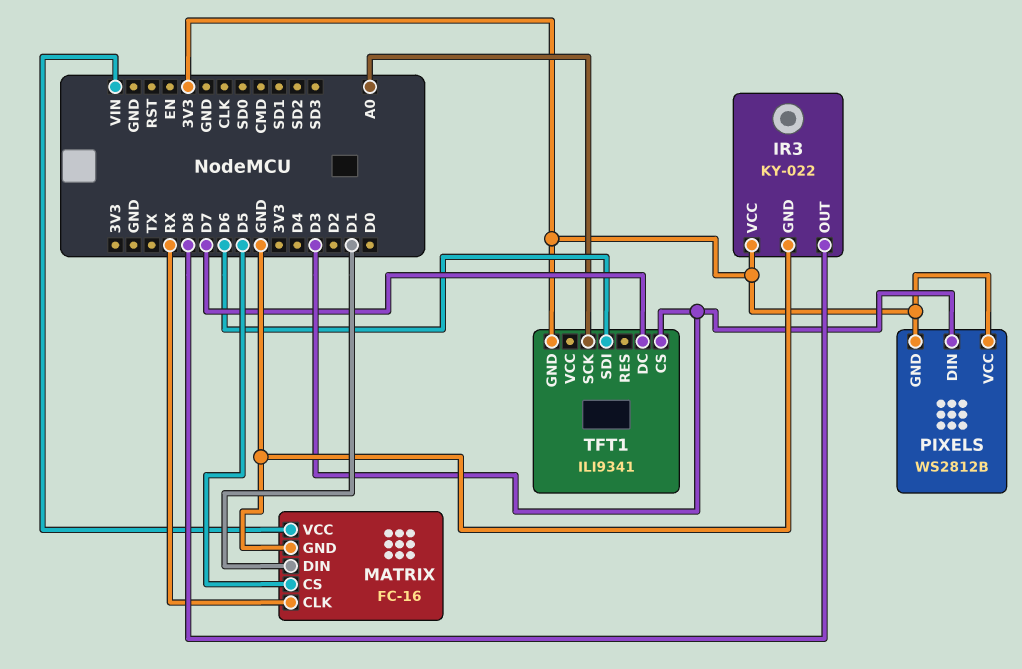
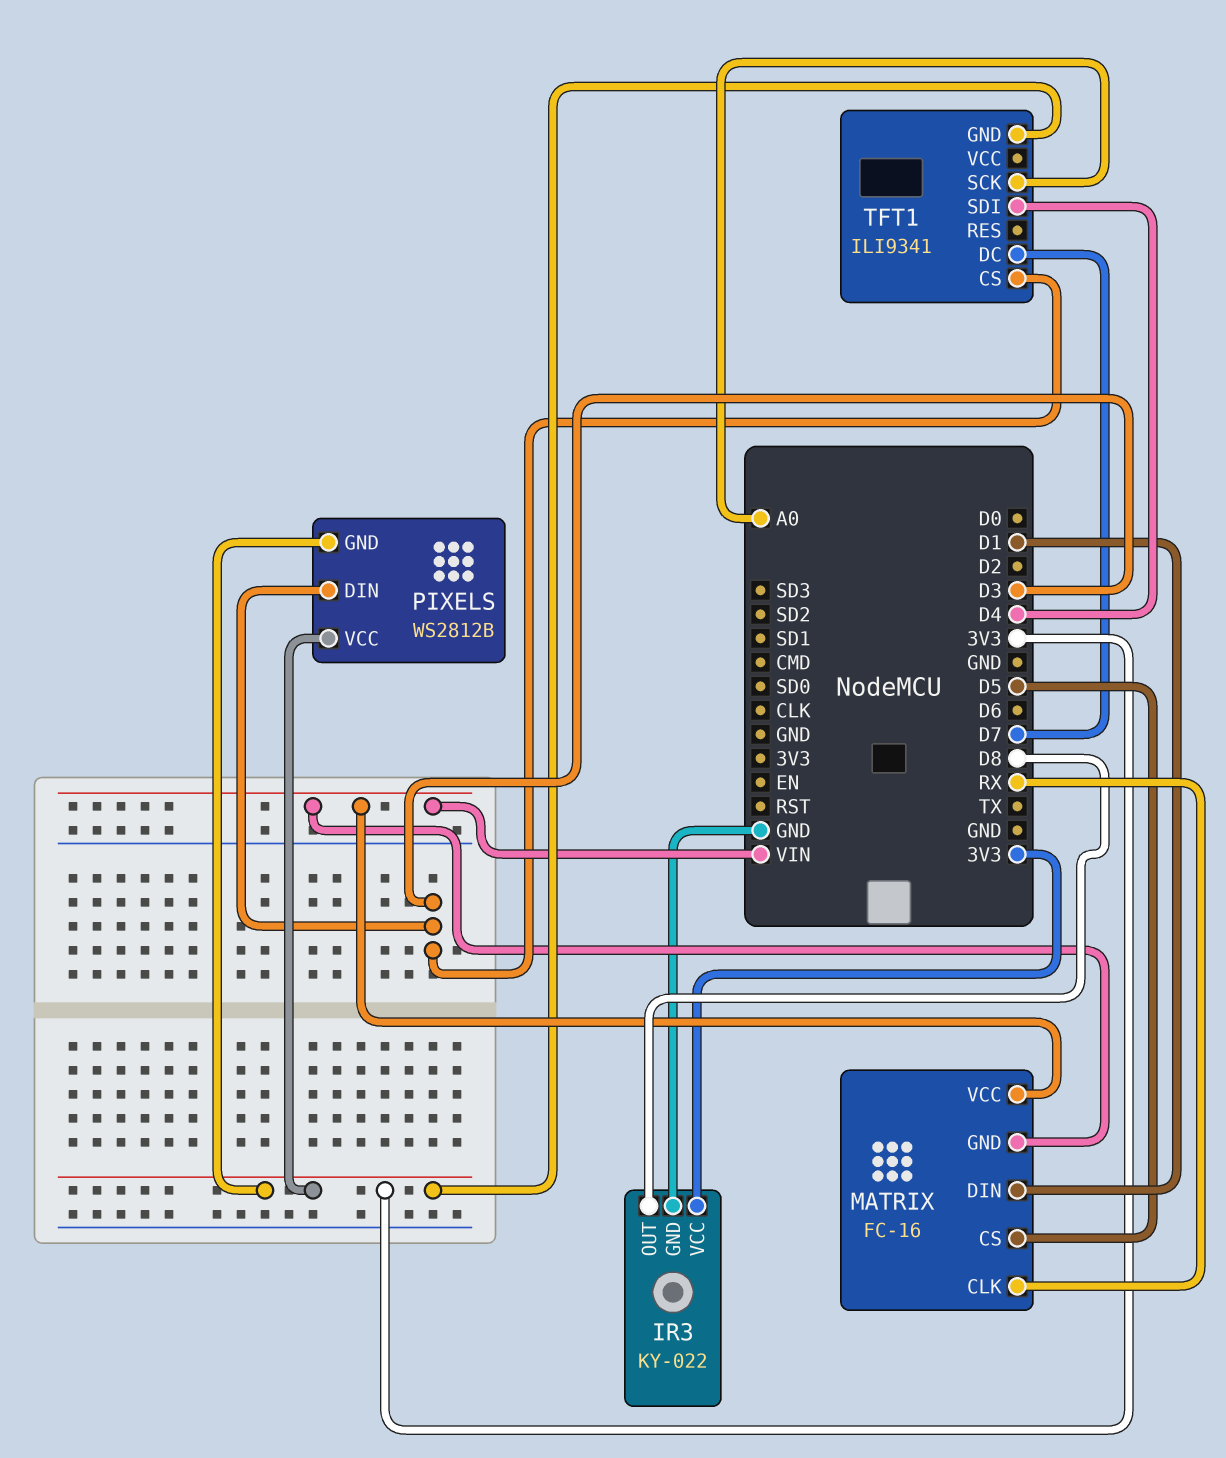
MATRIX pin GND: GND -> VIN
TFT1 pin SDI: D6 -> D4

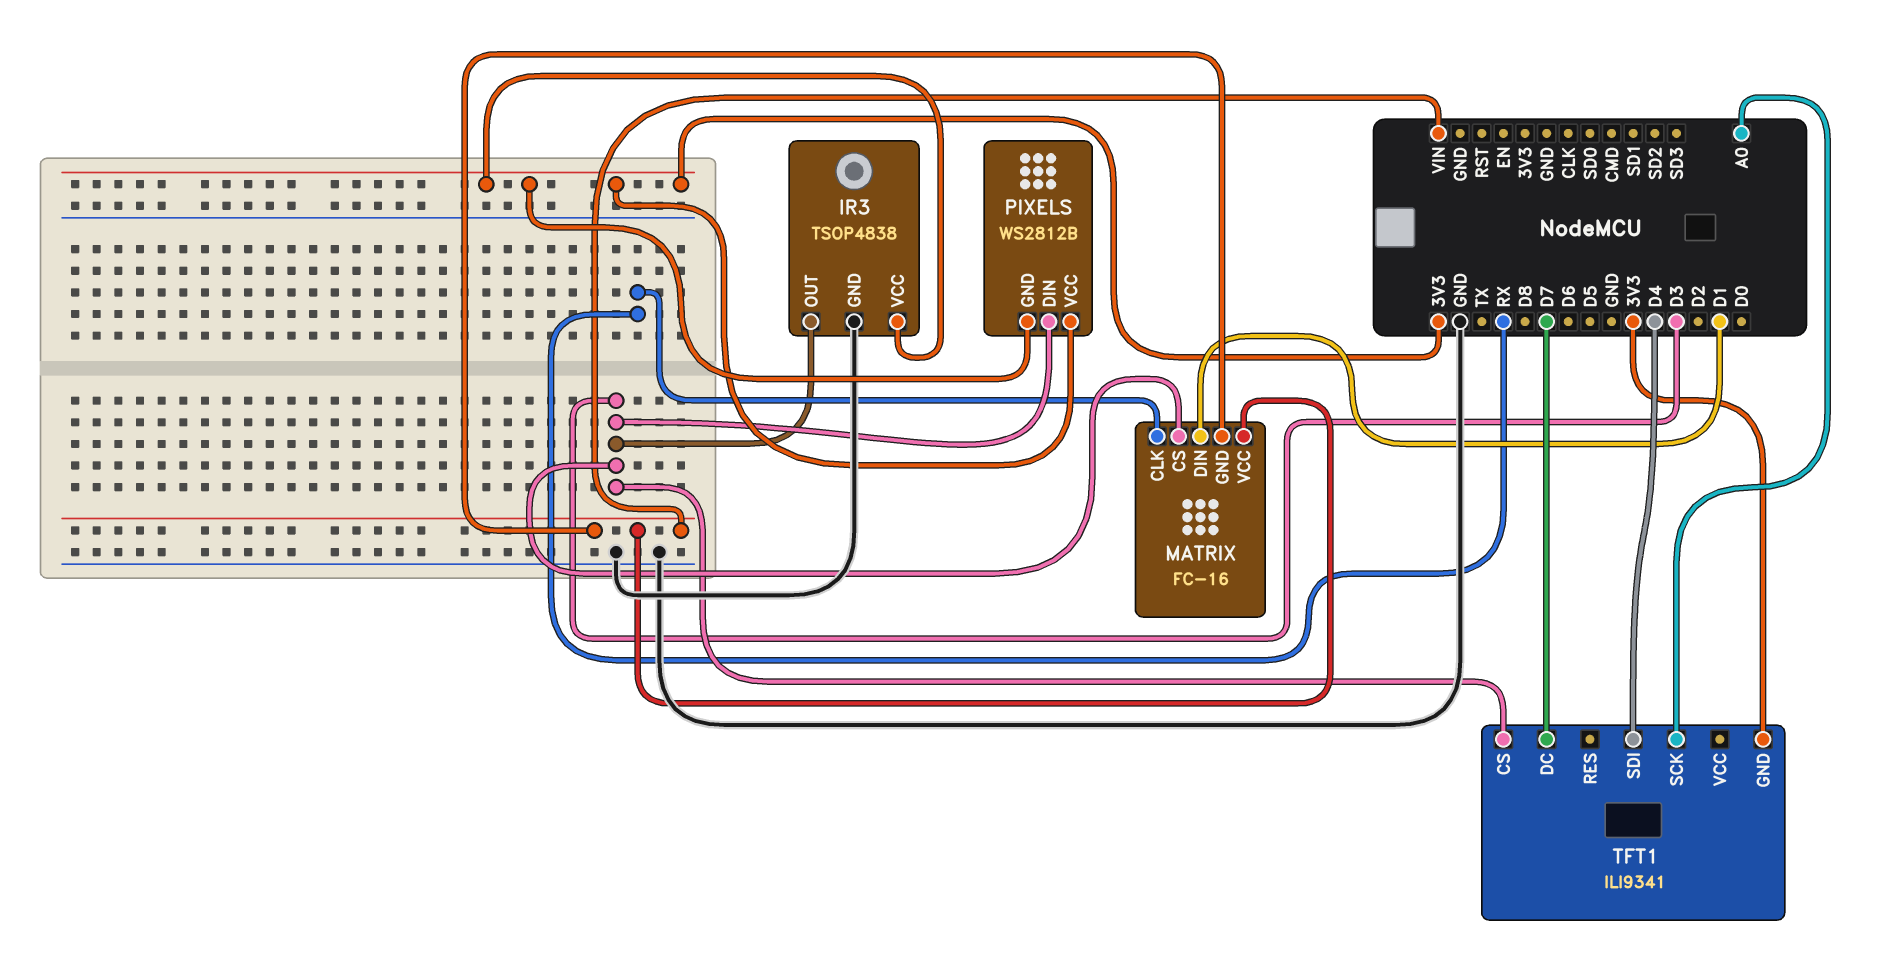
IR3: KY-022 -> TSOP4838
IR3 pin OUT: D8 -> D3
MATRIX pin CS: D5 -> D3

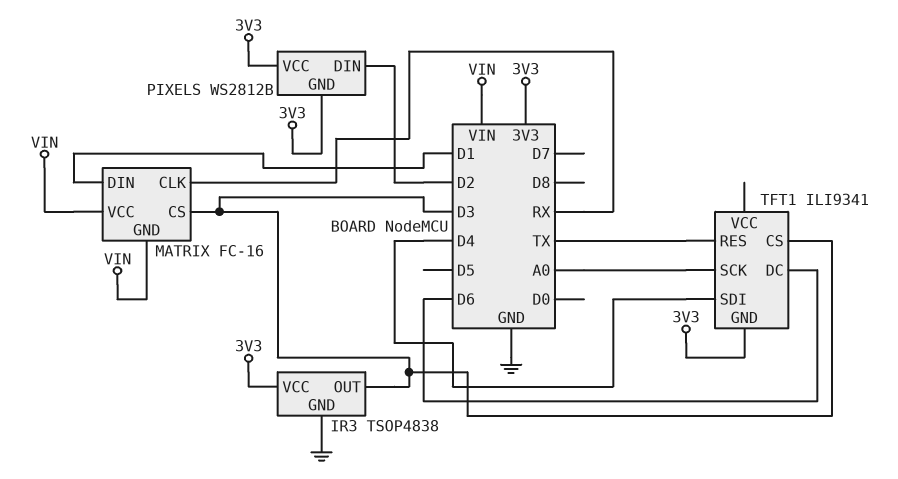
PIXELS pin DIN: D3 -> D2
TFT1 pin DC: D7 -> D6
TFT1 pin RES: none -> TX

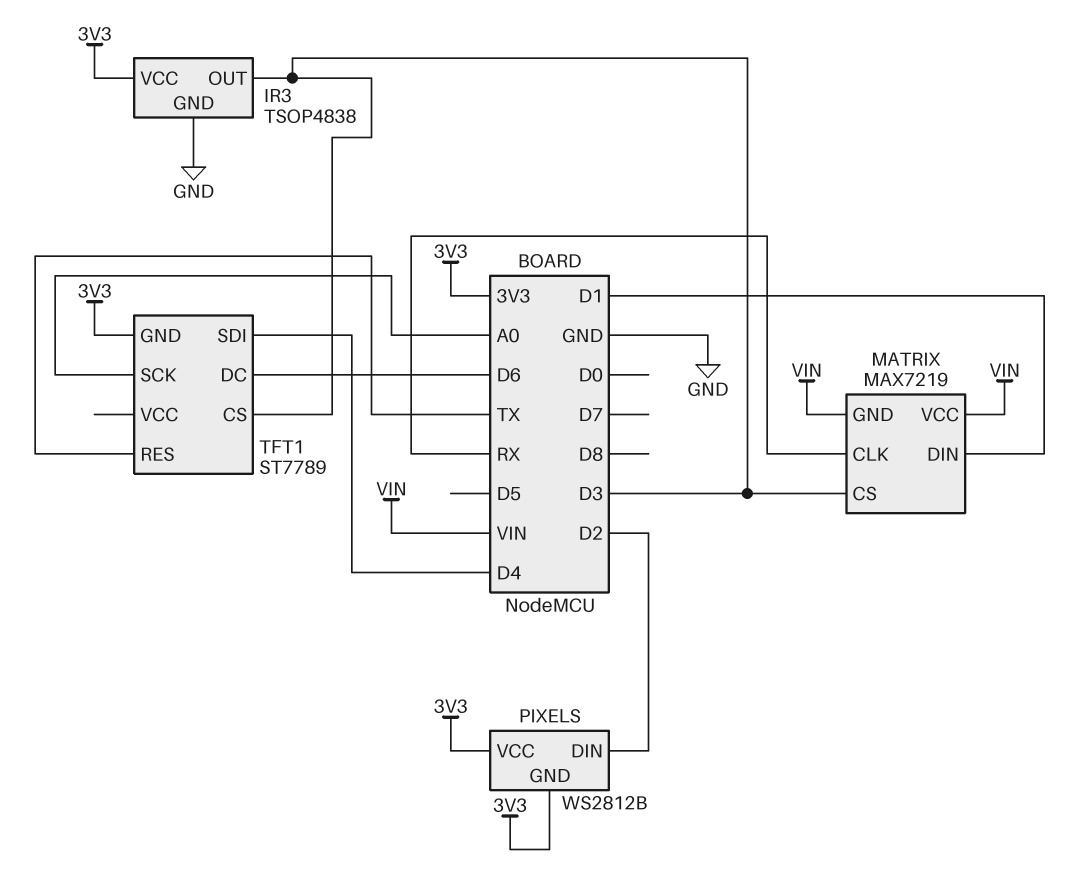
MATRIX: FC-16 -> MAX7219
TFT1: ILI9341 -> ST7789

